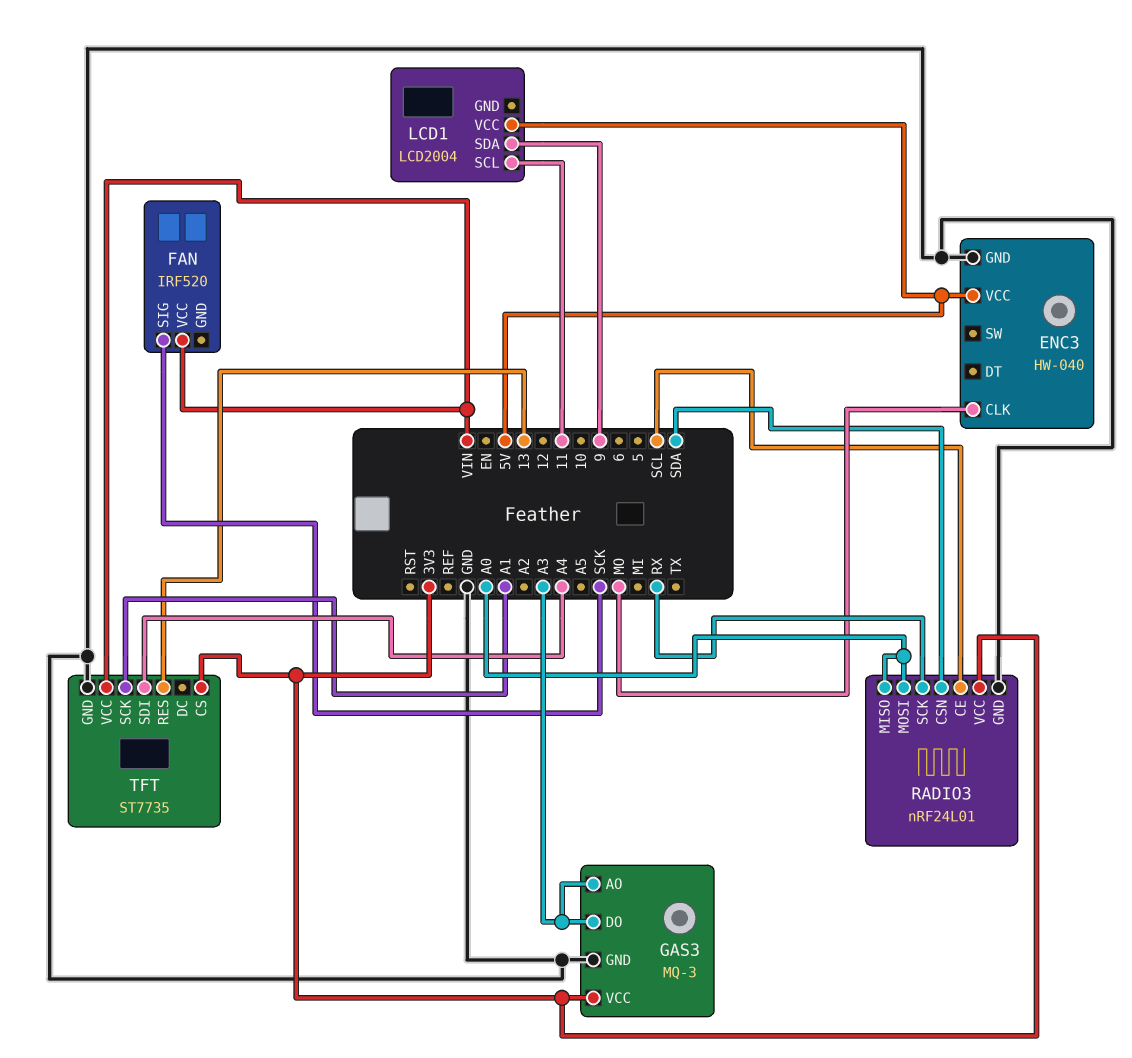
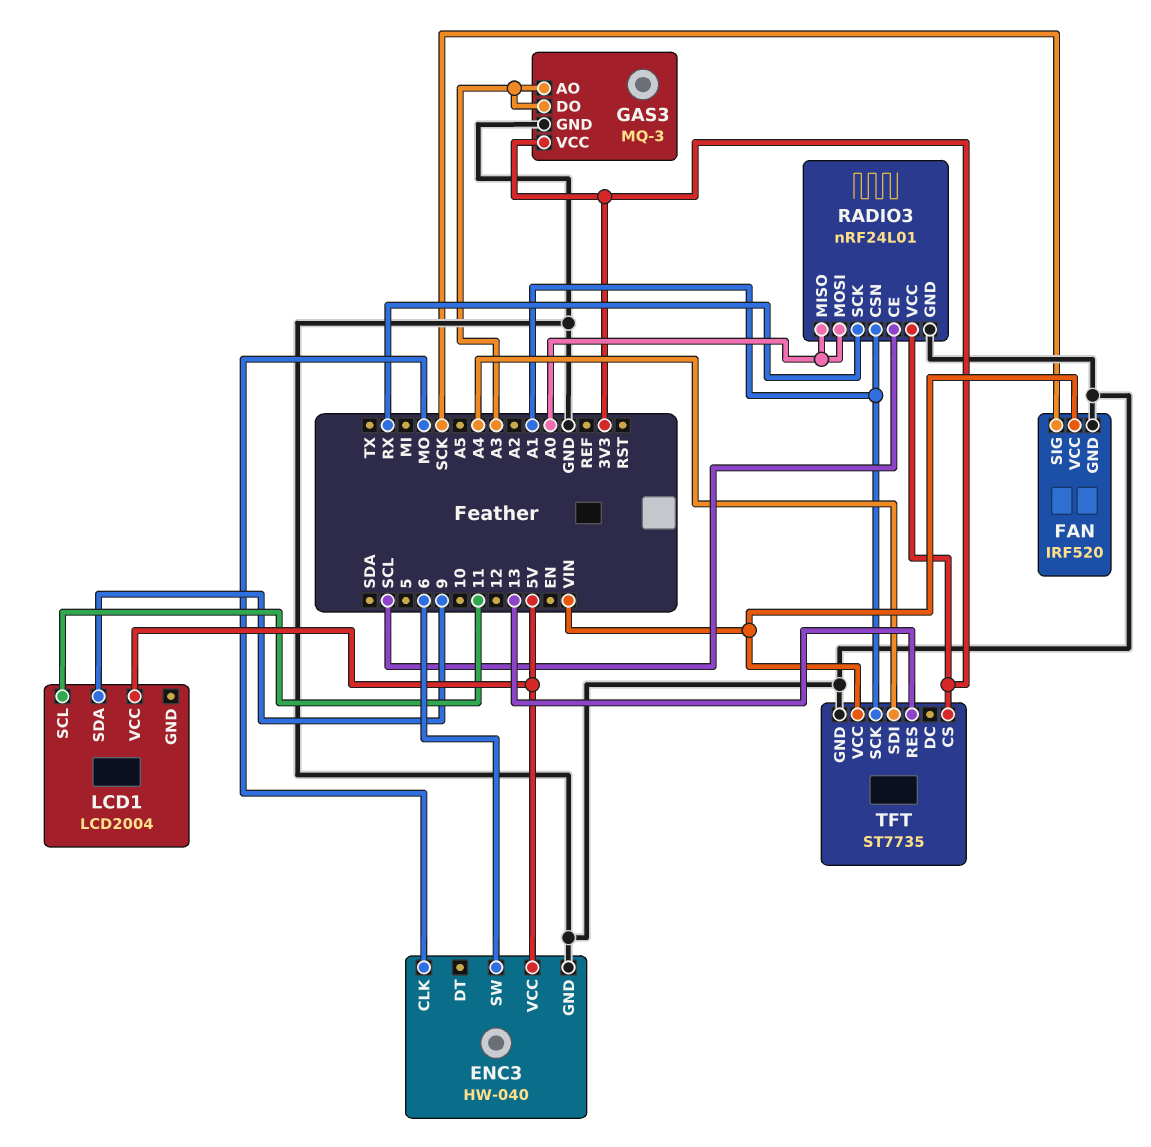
ENC3 pin SW: none -> 6
FAN pin GND: none -> GND
RADIO3 pin CSN: SDA -> A1

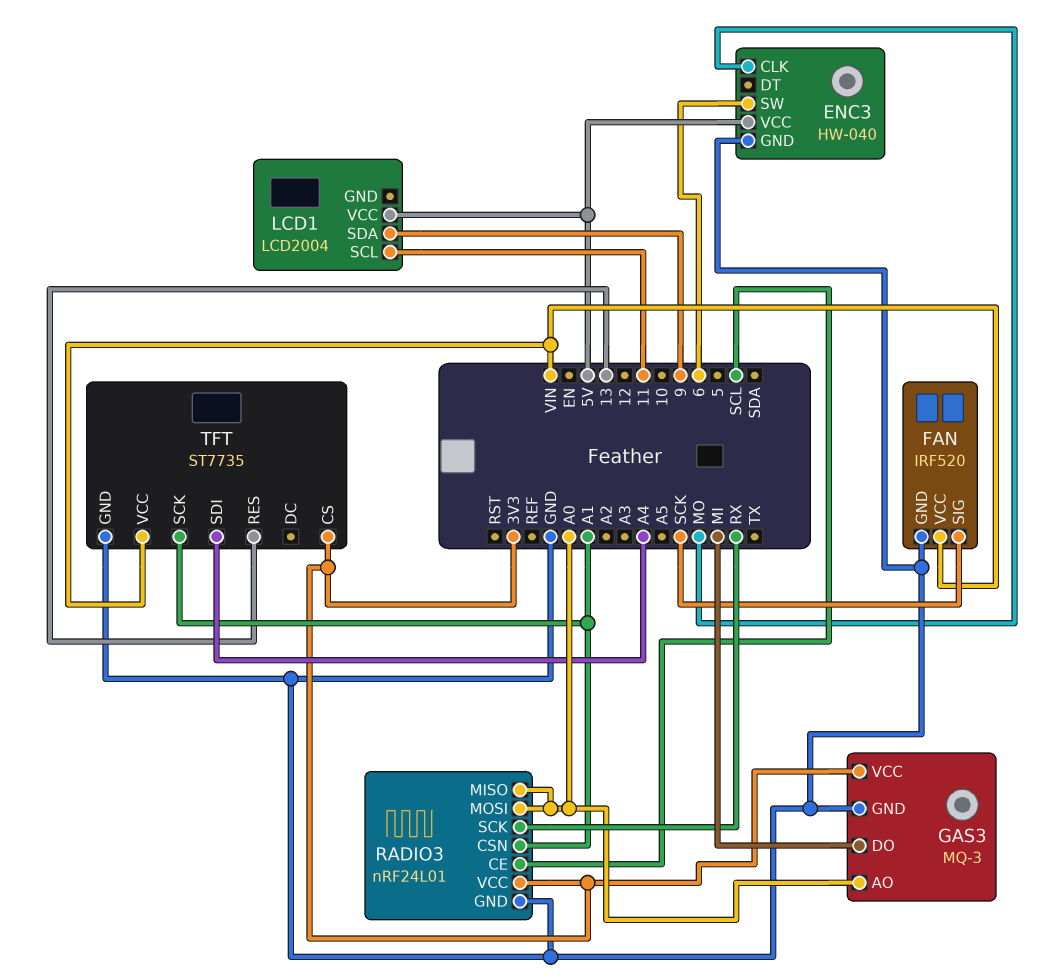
GAS3 pin AO: A3 -> A0
GAS3 pin DO: A3 -> MI

